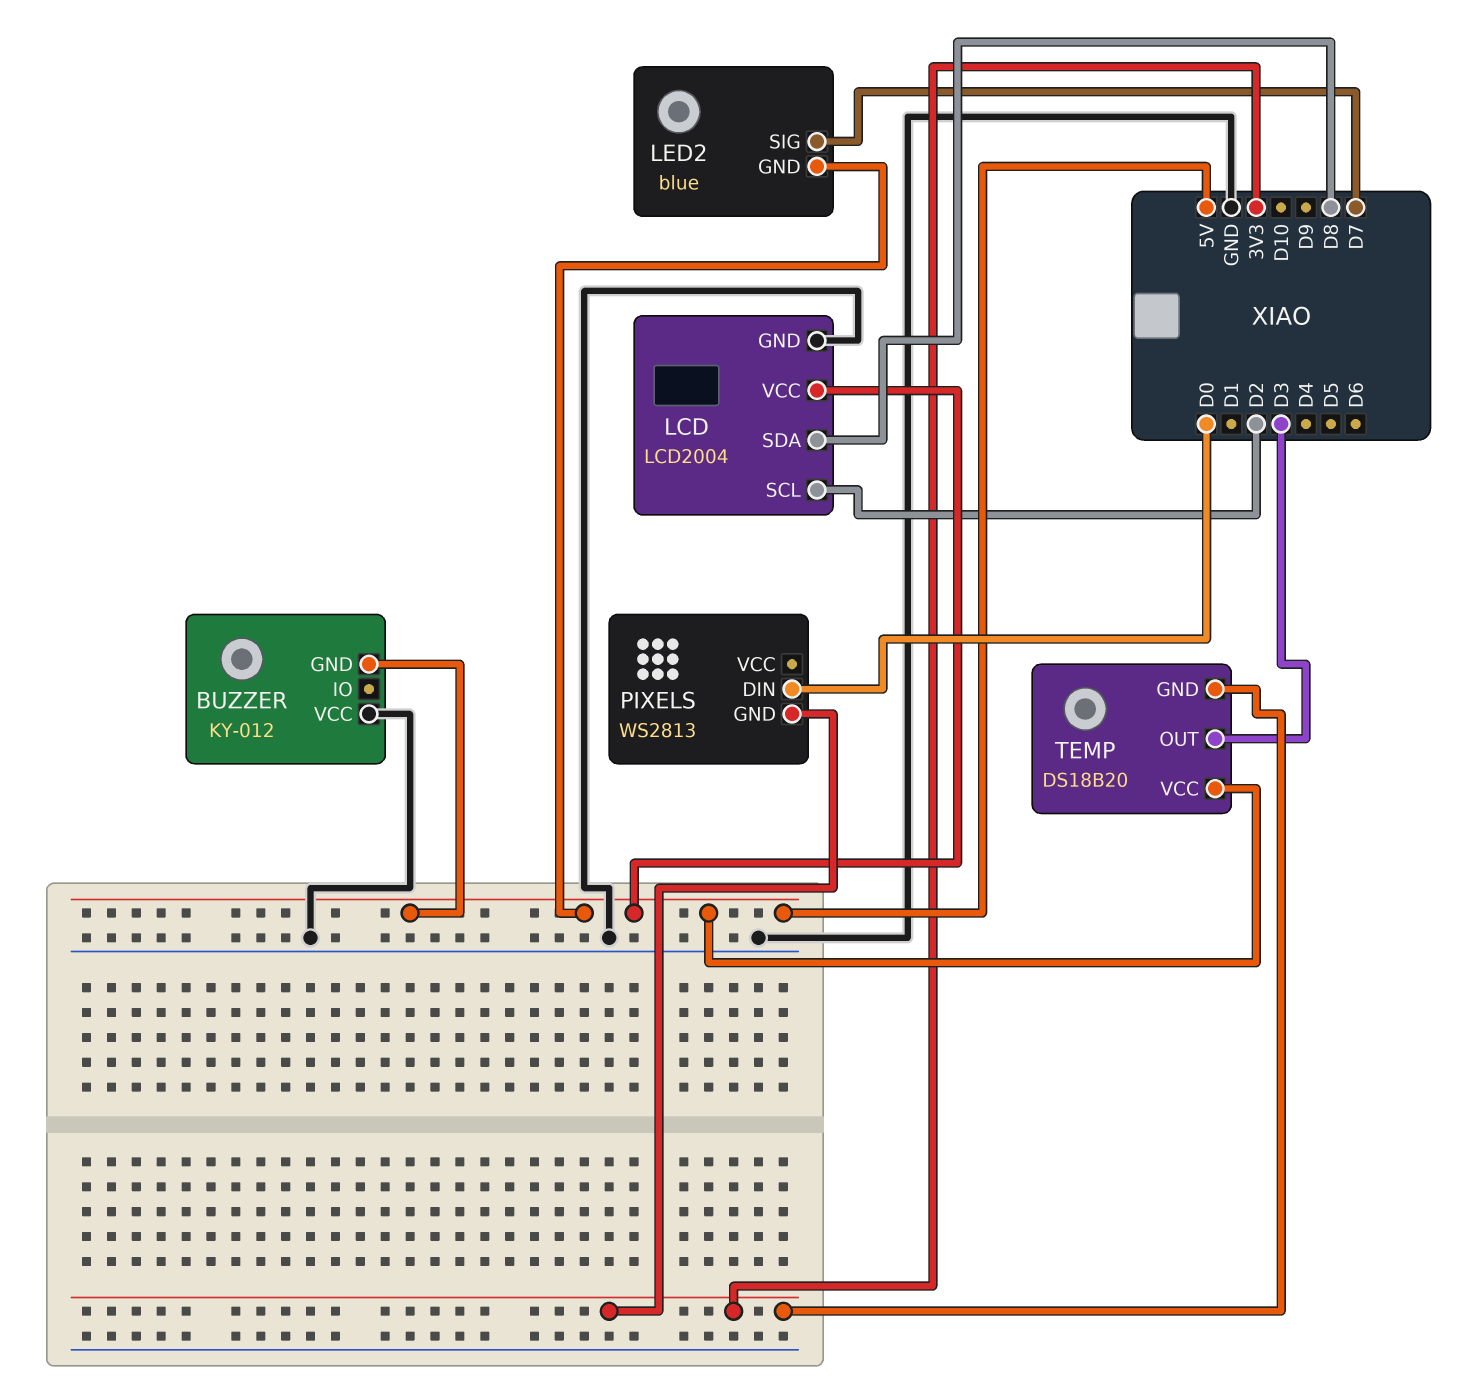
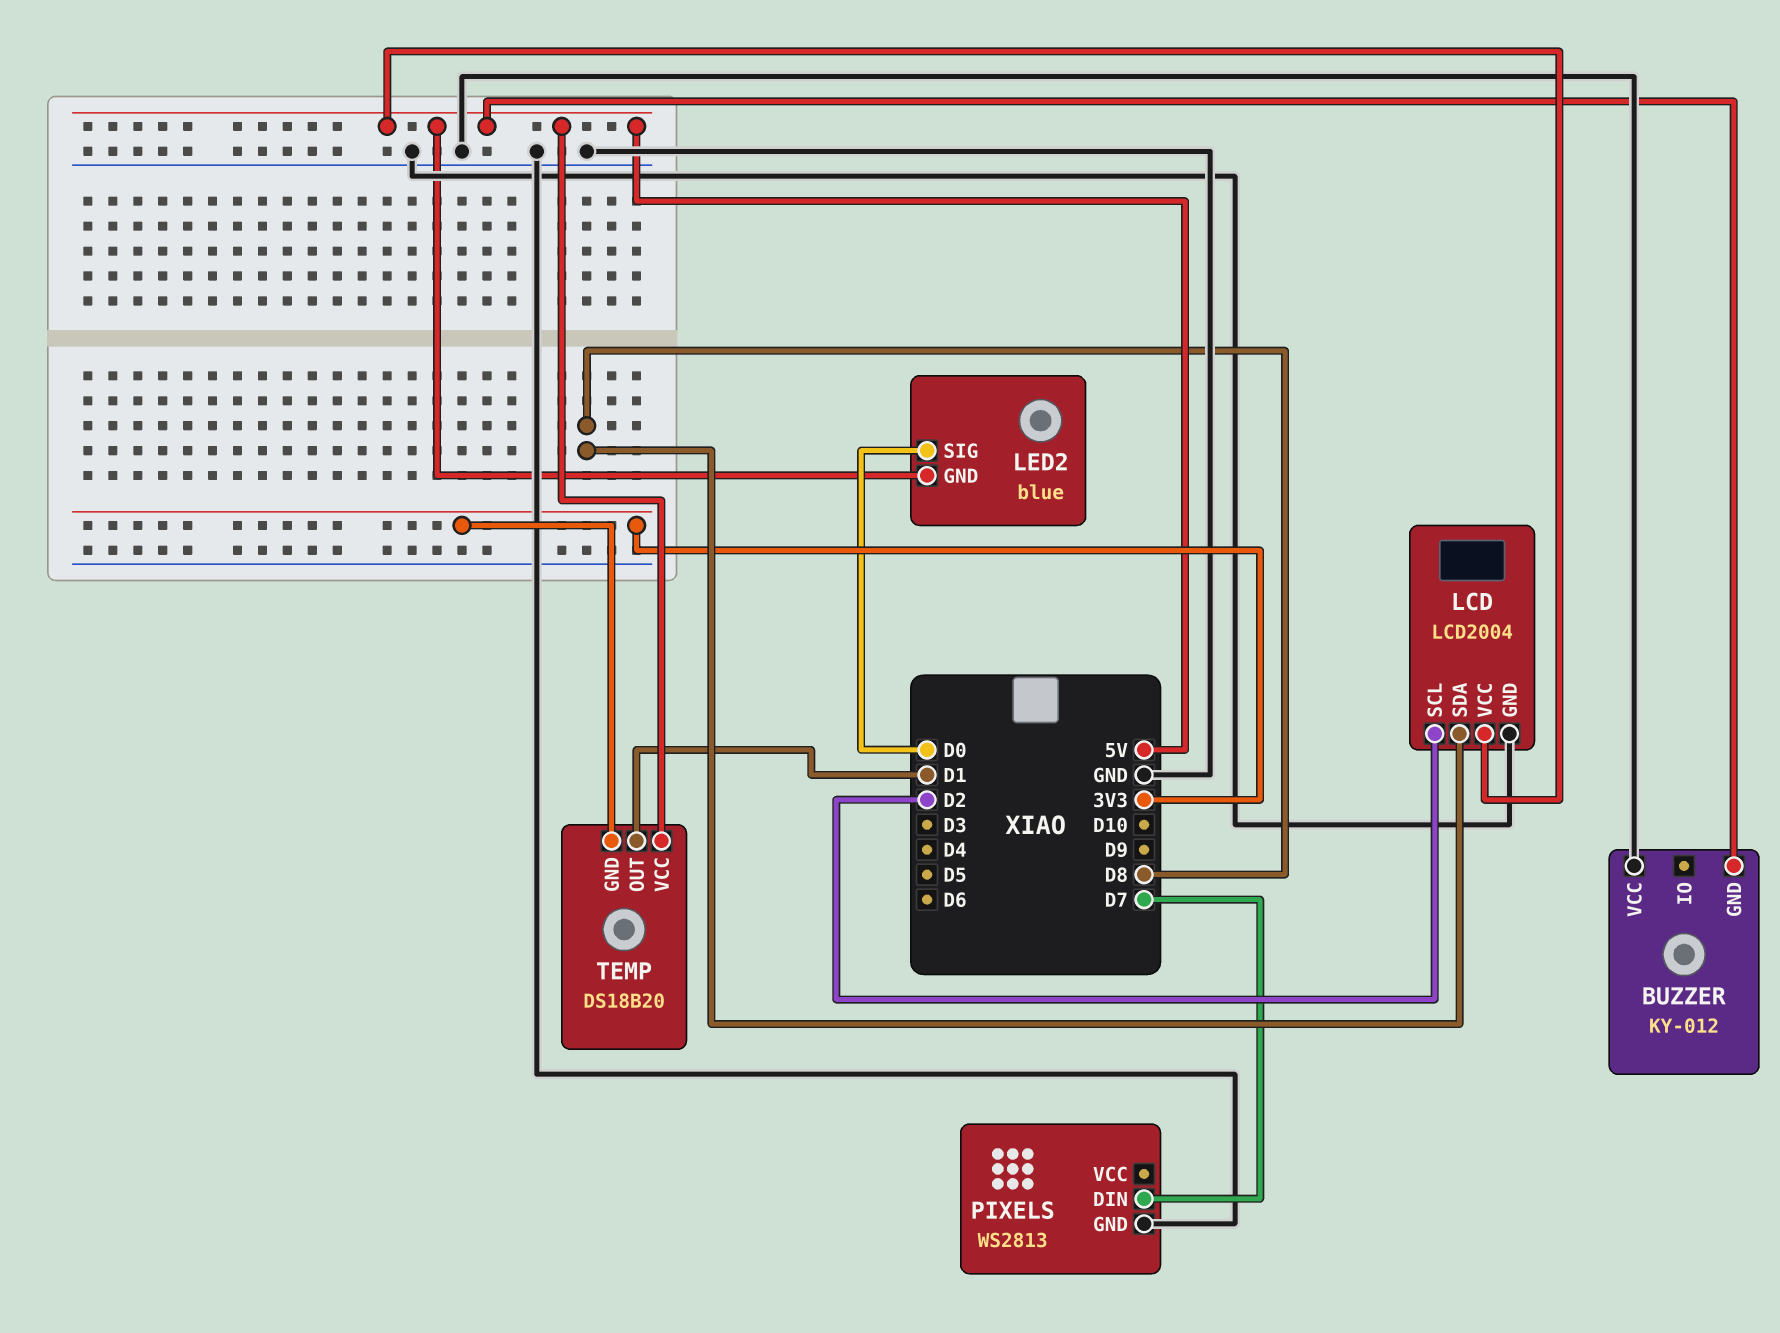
LED2 pin SIG: D7 -> D0
PIXELS pin DIN: D0 -> D7
PIXELS pin GND: 3V3 -> GND
TEMP pin OUT: D3 -> D1

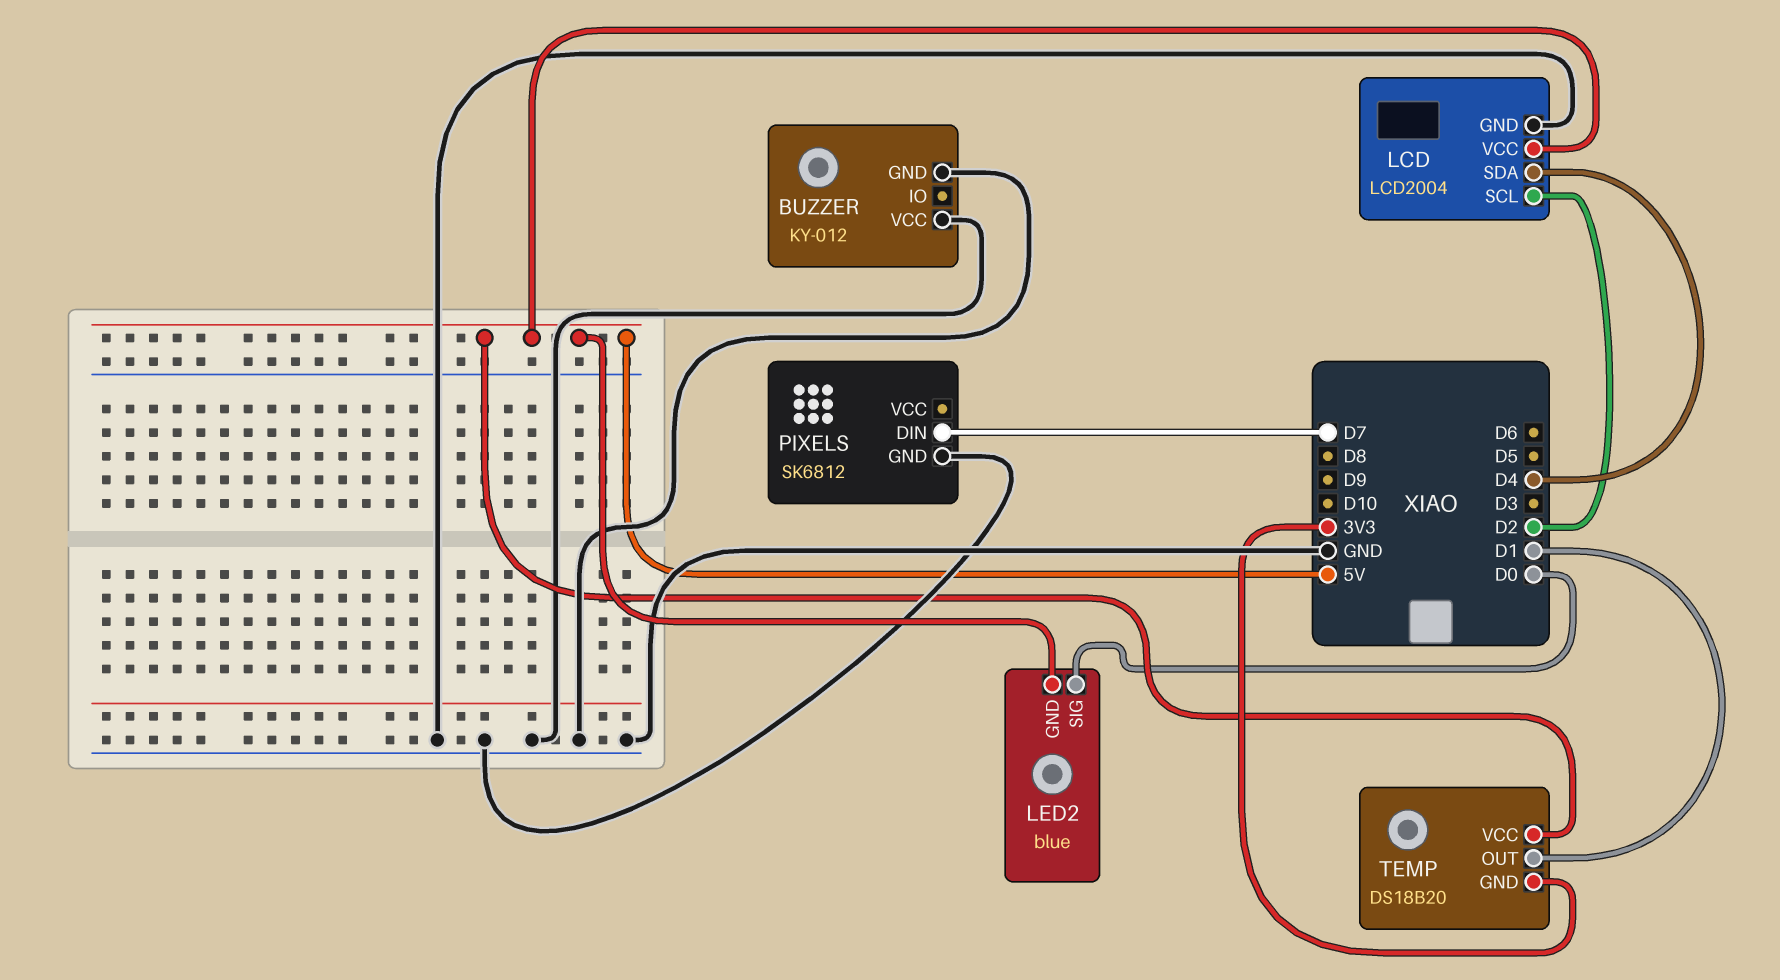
BUZZER pin GND: 5V -> GND
LCD pin SDA: D8 -> D4
PIXELS: WS2813 -> SK6812

